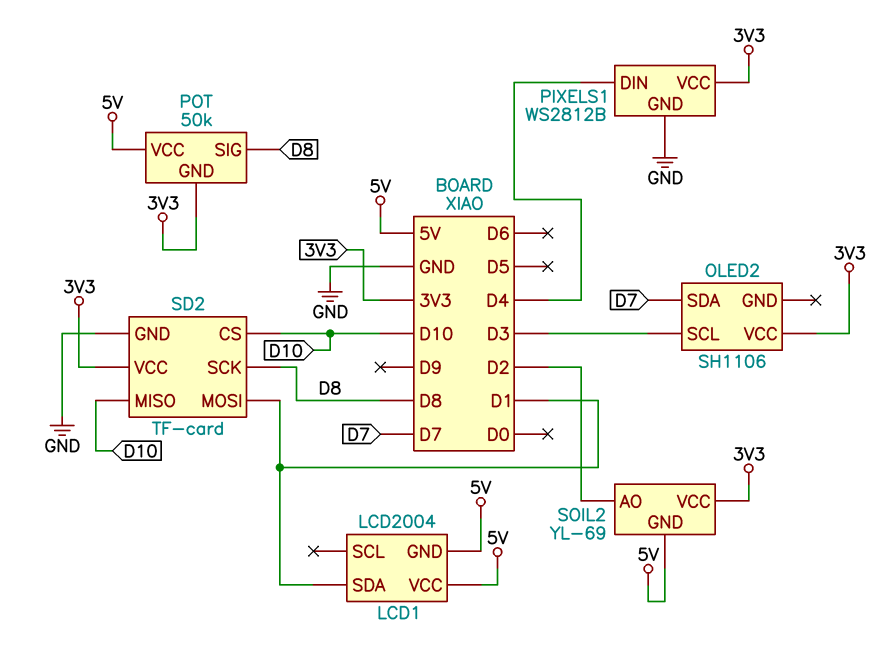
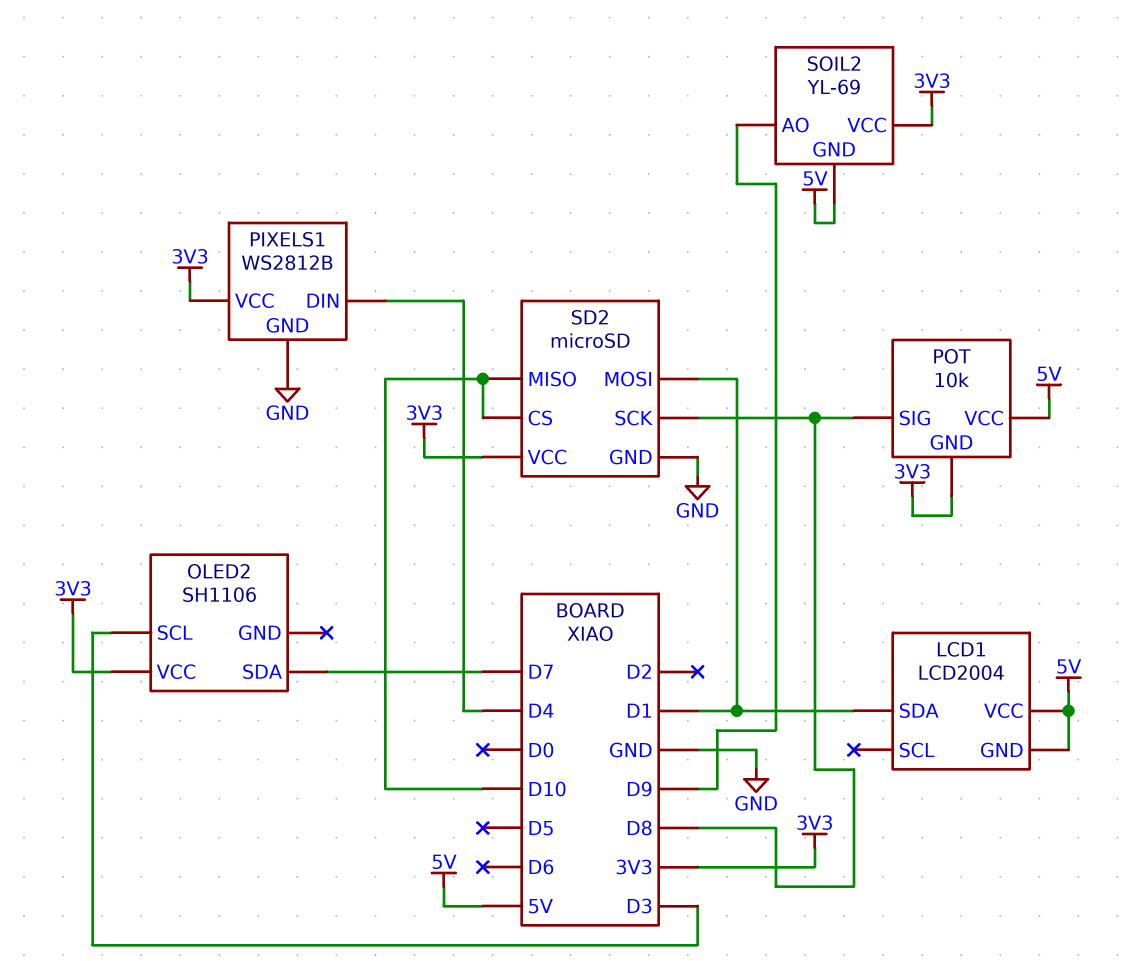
POT: 50k -> 10k
SD2: TF-card -> microSD
SOIL2 pin AO: D2 -> D9

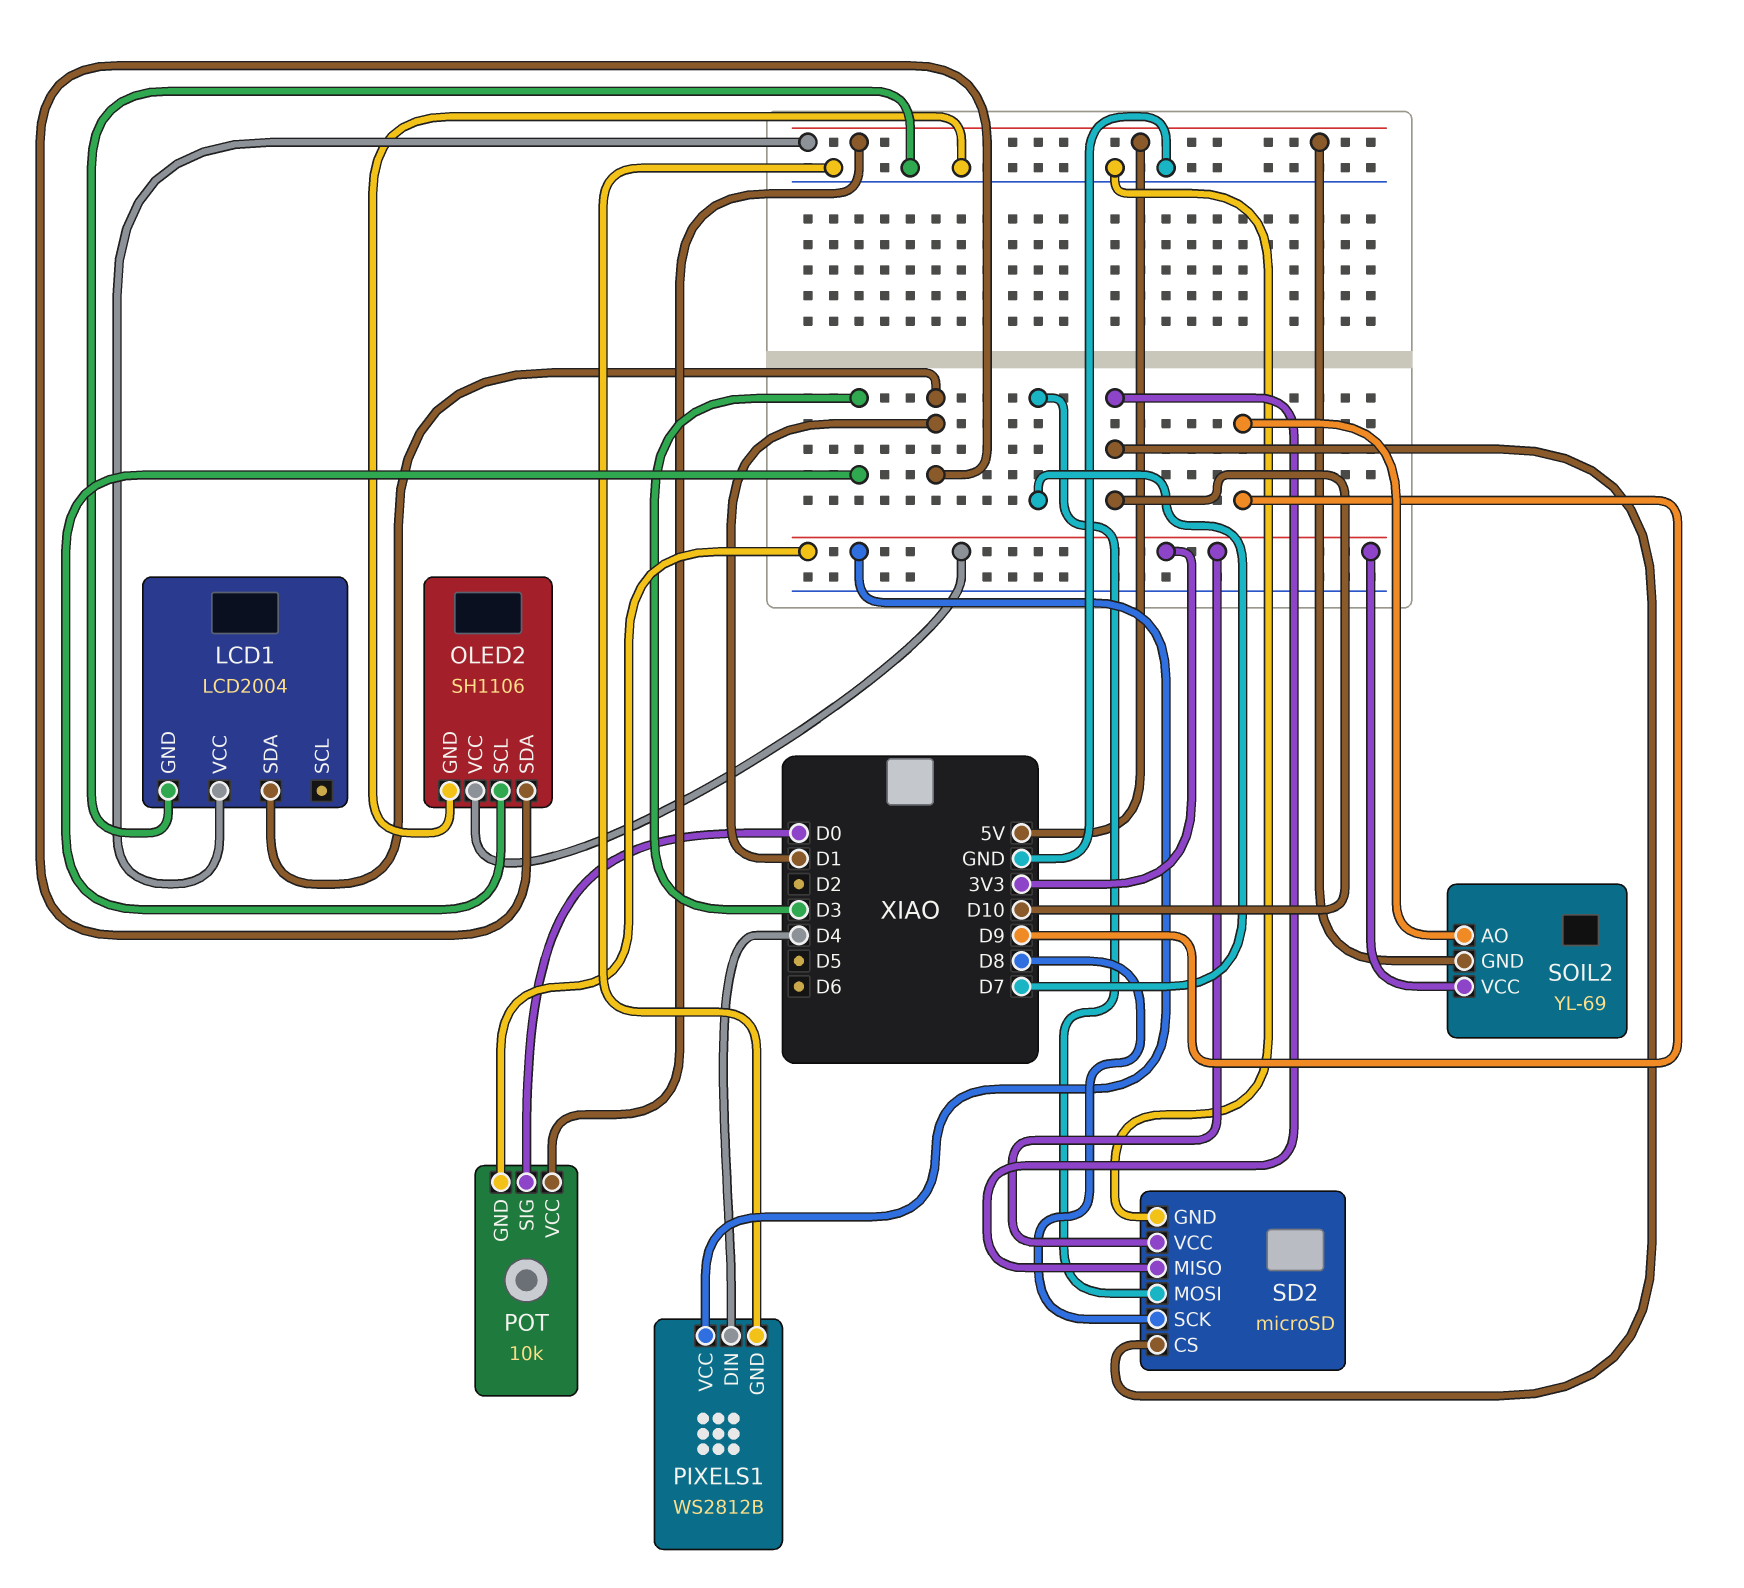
LCD1 pin GND: 5V -> GND
OLED2 pin GND: none -> GND
OLED2 pin SDA: D7 -> D1
POT pin SIG: D8 -> D0
SD2 pin MOSI: D1 -> D7

